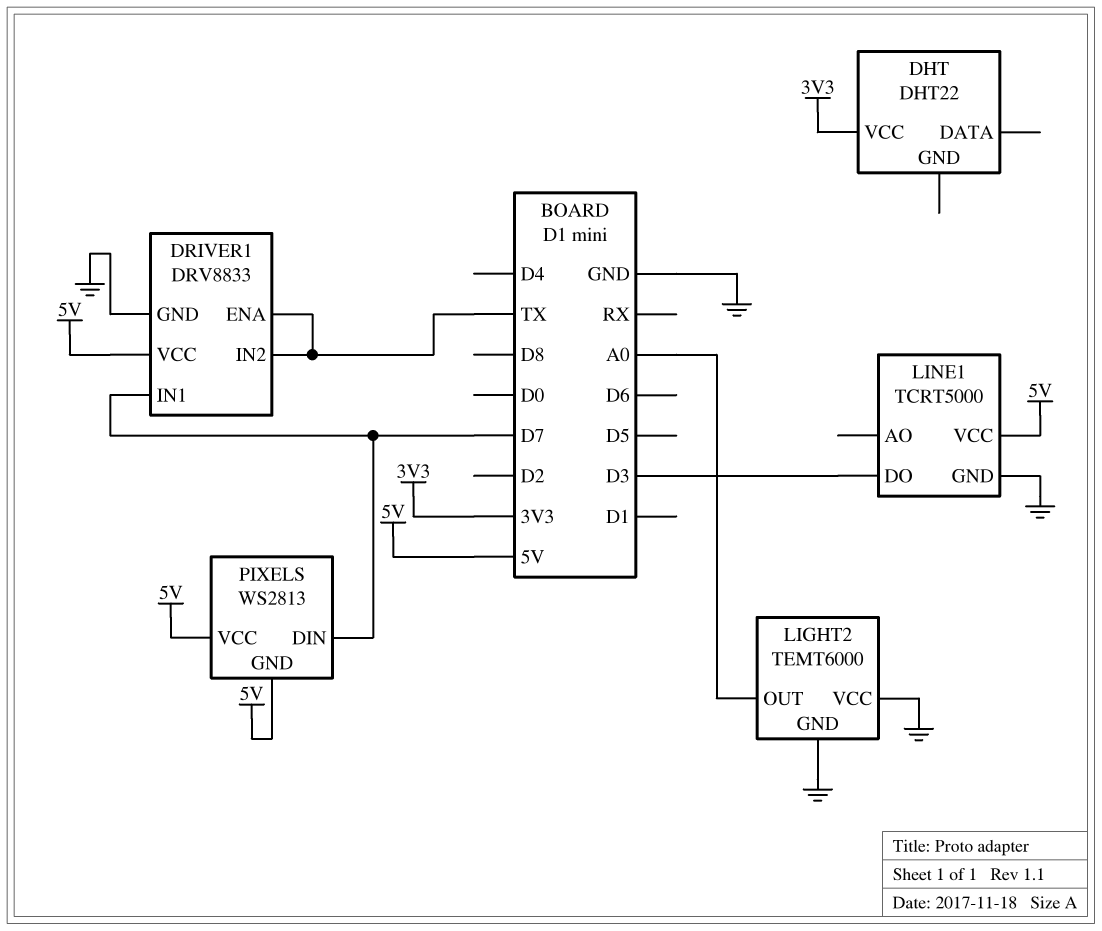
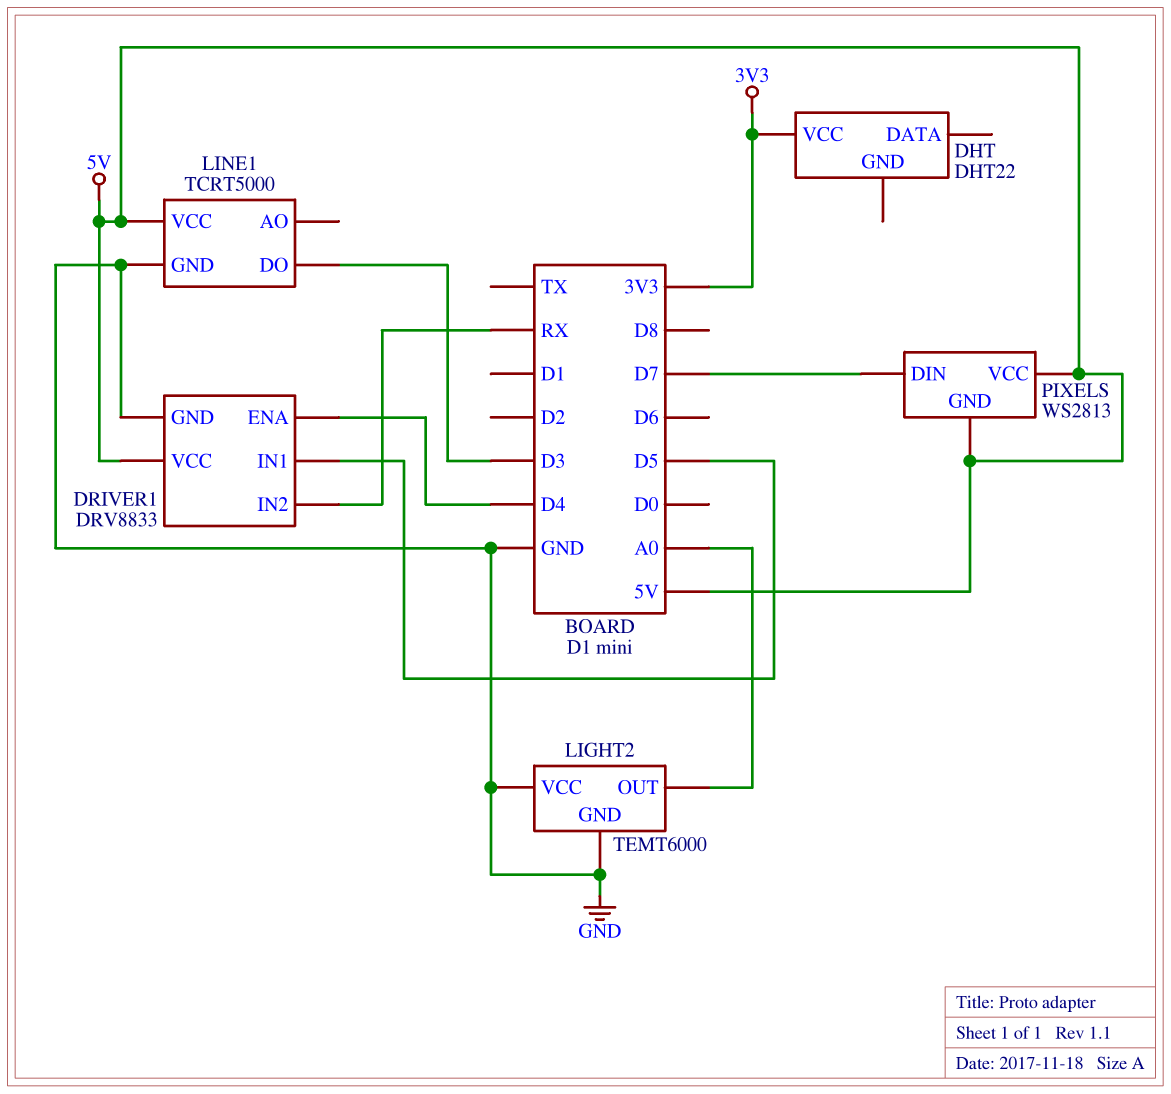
DRIVER1 pin ENA: TX -> D4
DRIVER1 pin IN1: D7 -> D5
DRIVER1 pin IN2: TX -> RX

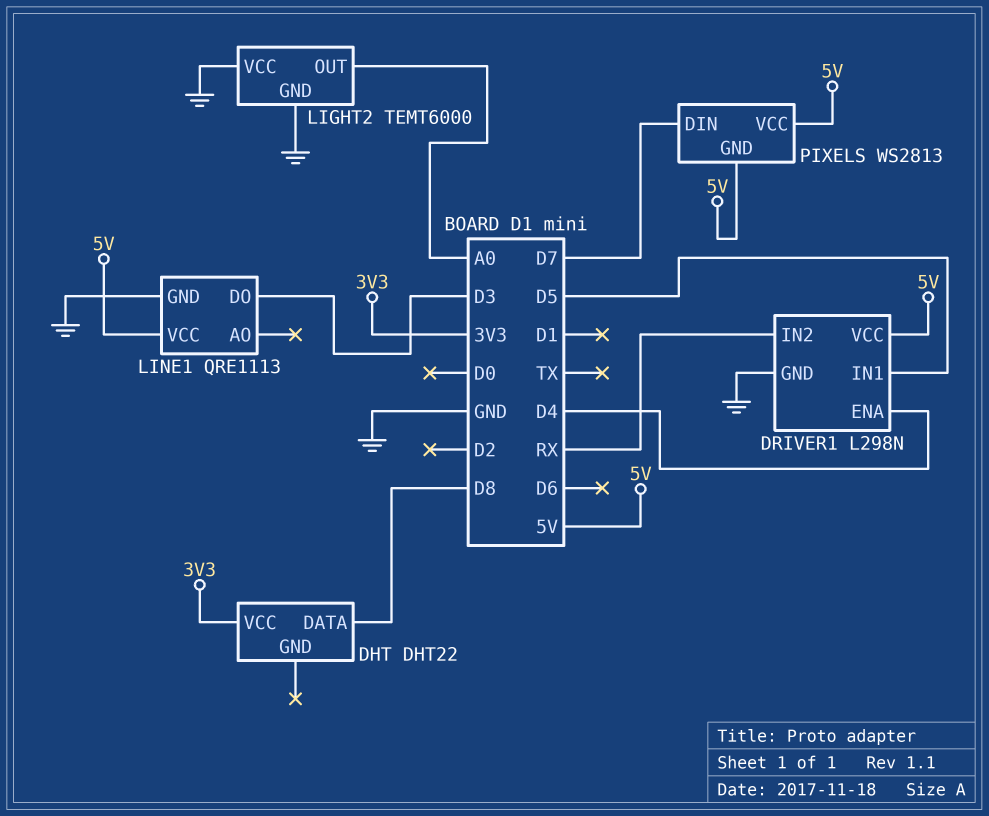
DHT pin DATA: none -> D8
DRIVER1: DRV8833 -> L298N
LINE1: TCRT5000 -> QRE1113

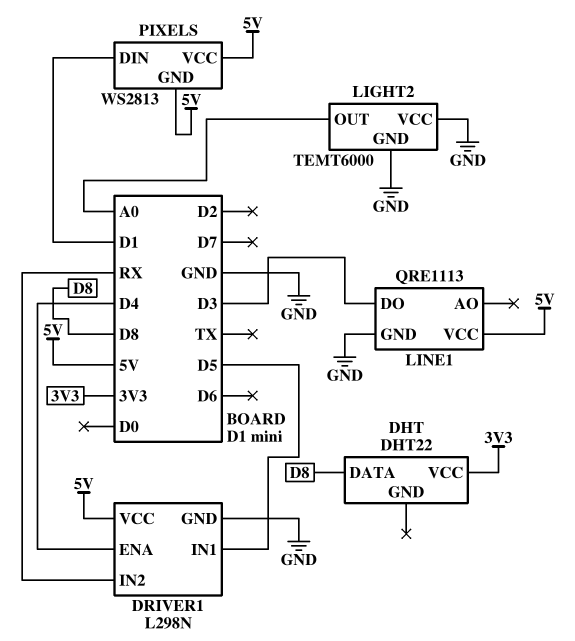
PIXELS pin DIN: D7 -> D1

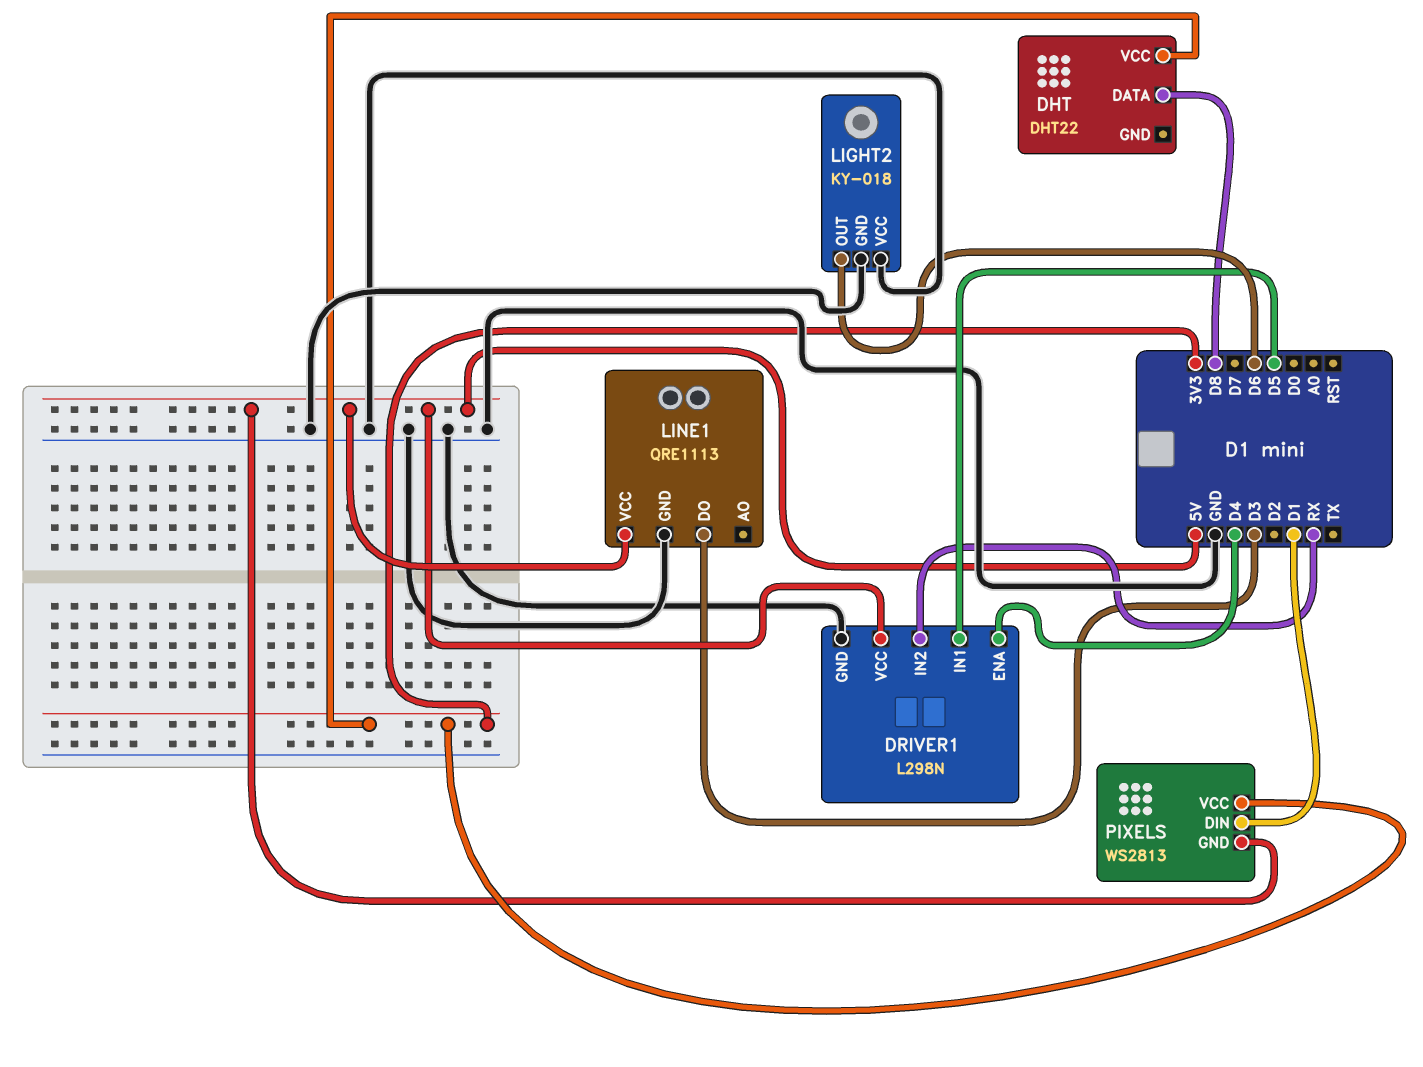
LIGHT2: TEMT6000 -> KY-018
LIGHT2 pin OUT: A0 -> D6
PIXELS pin VCC: 5V -> 3V3

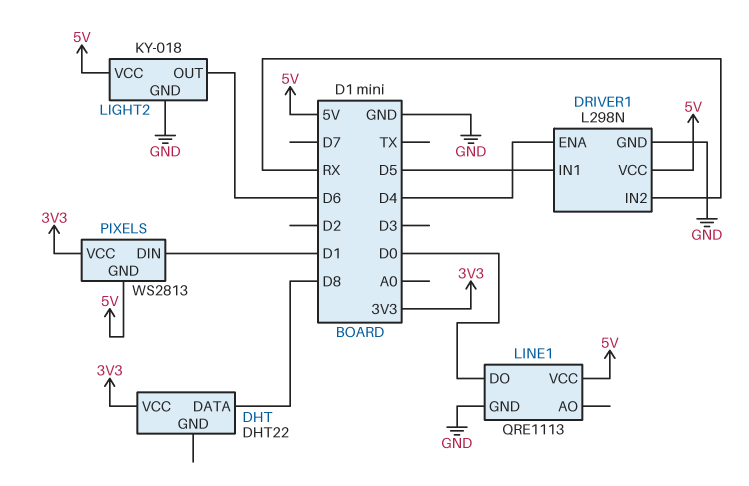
LIGHT2 pin VCC: GND -> 5V
LINE1 pin DO: D3 -> D0

